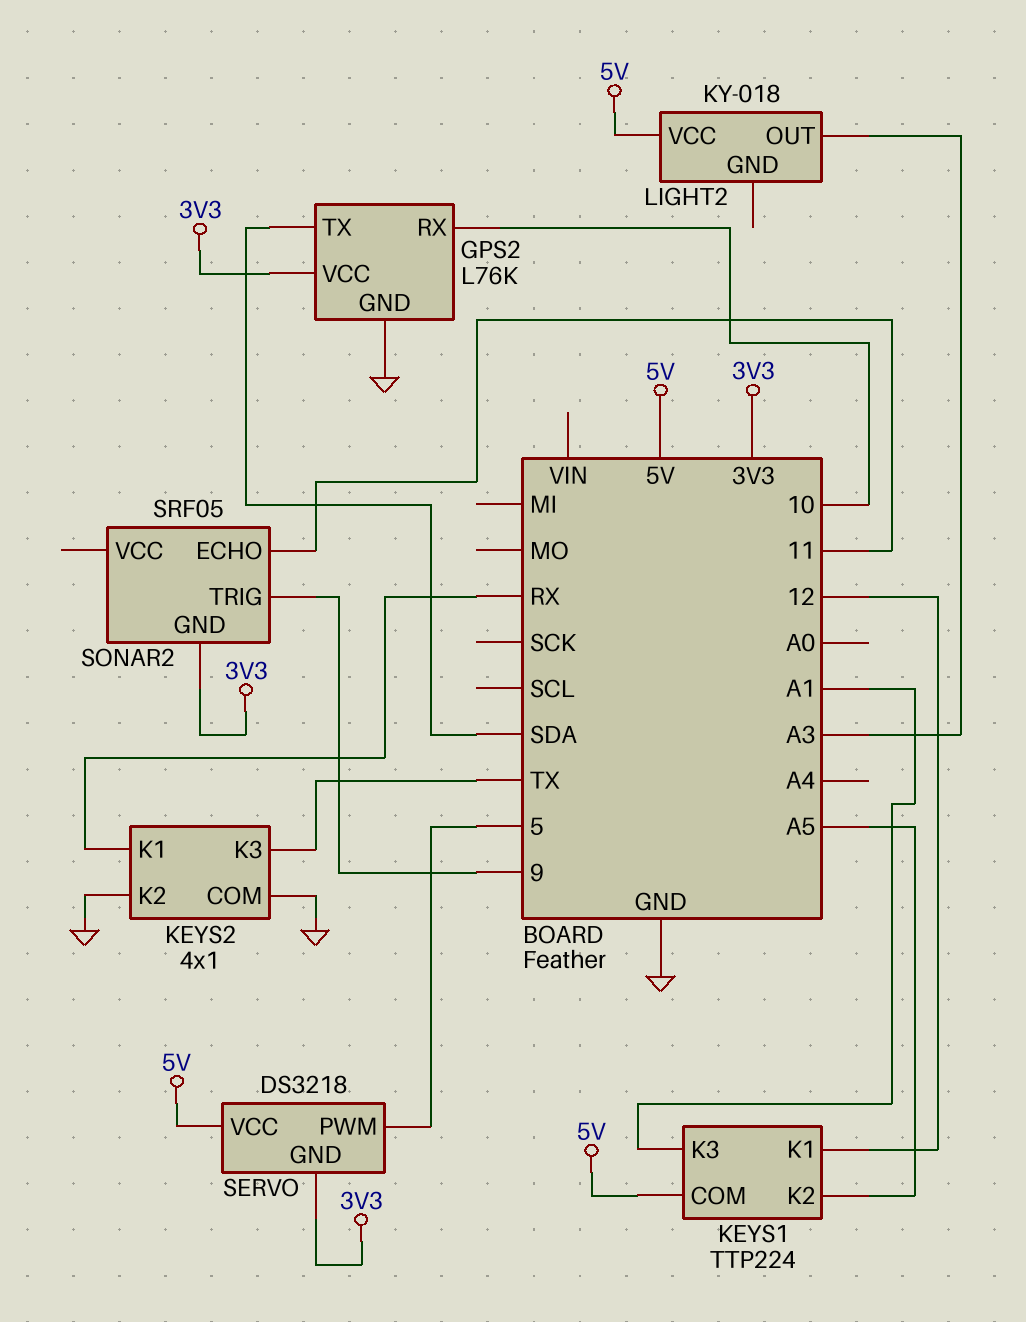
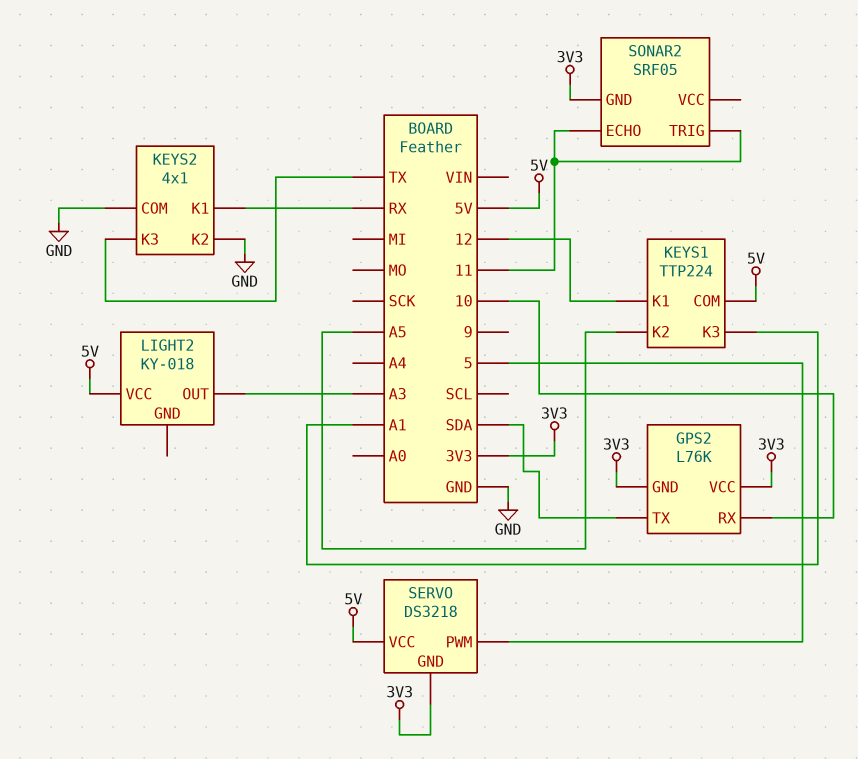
GPS2 pin GND: GND -> 3V3
SONAR2 pin TRIG: 9 -> 11

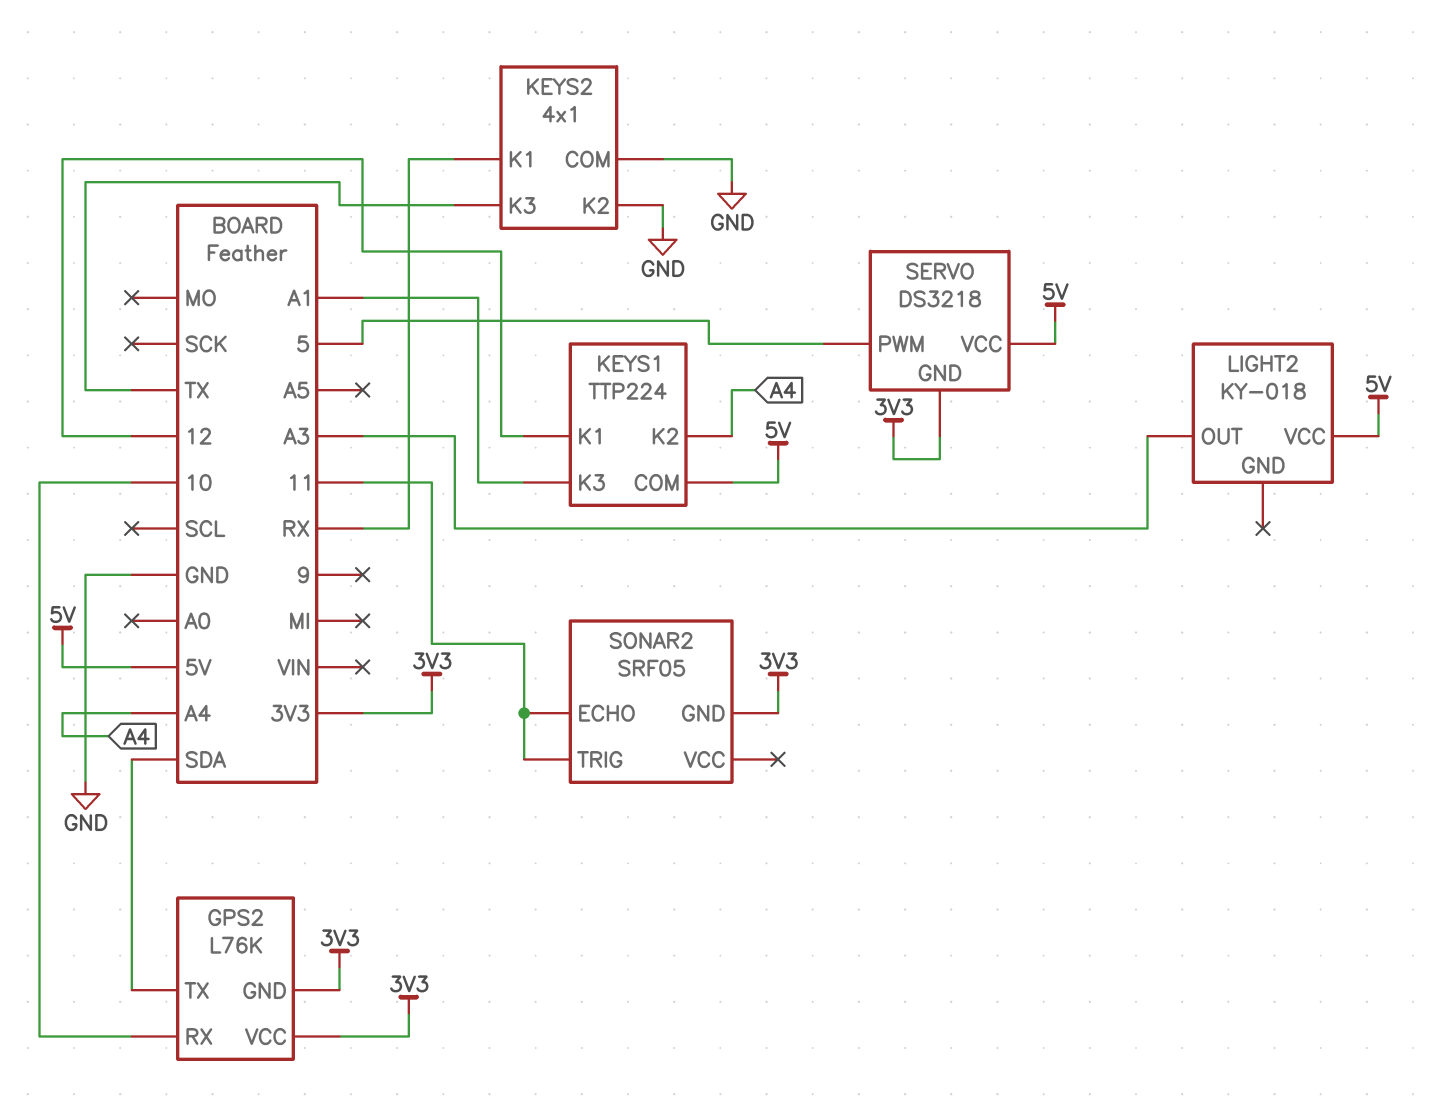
KEYS1 pin K2: A5 -> A4

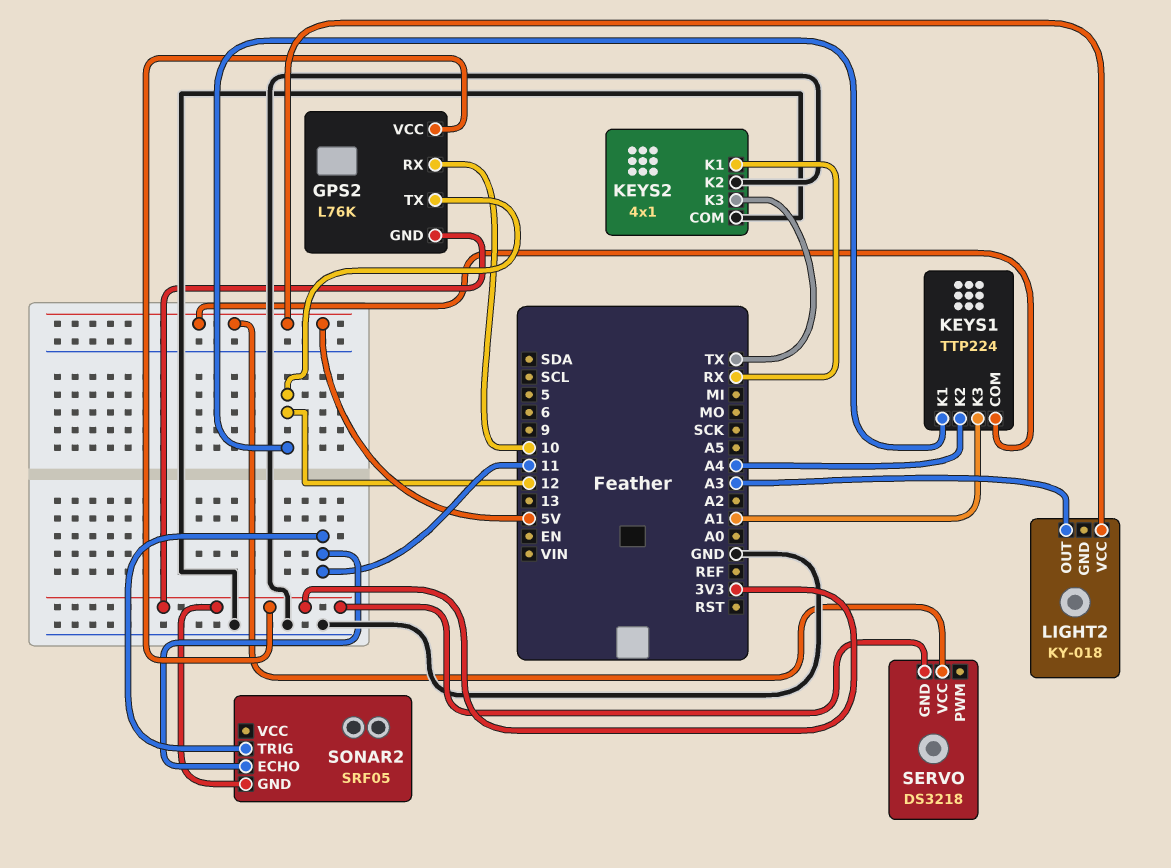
GPS2 pin TX: SDA -> 12
SERVO pin PWM: 5 -> none

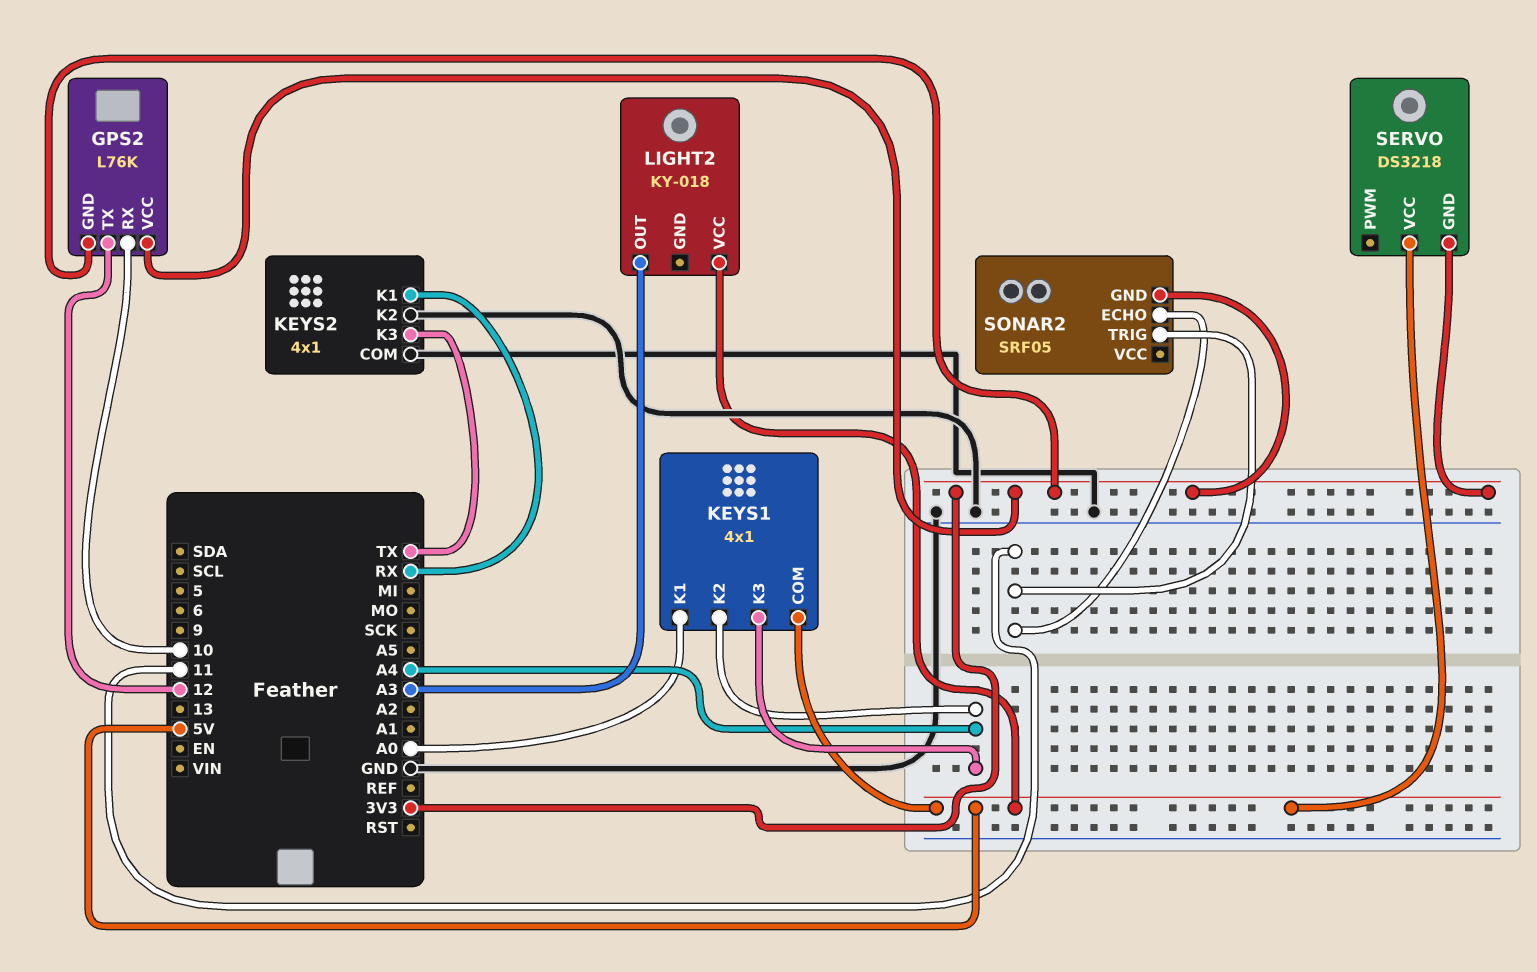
KEYS1: TTP224 -> 4x1
KEYS1 pin K1: 12 -> A0
KEYS1 pin K3: A1 -> A4

